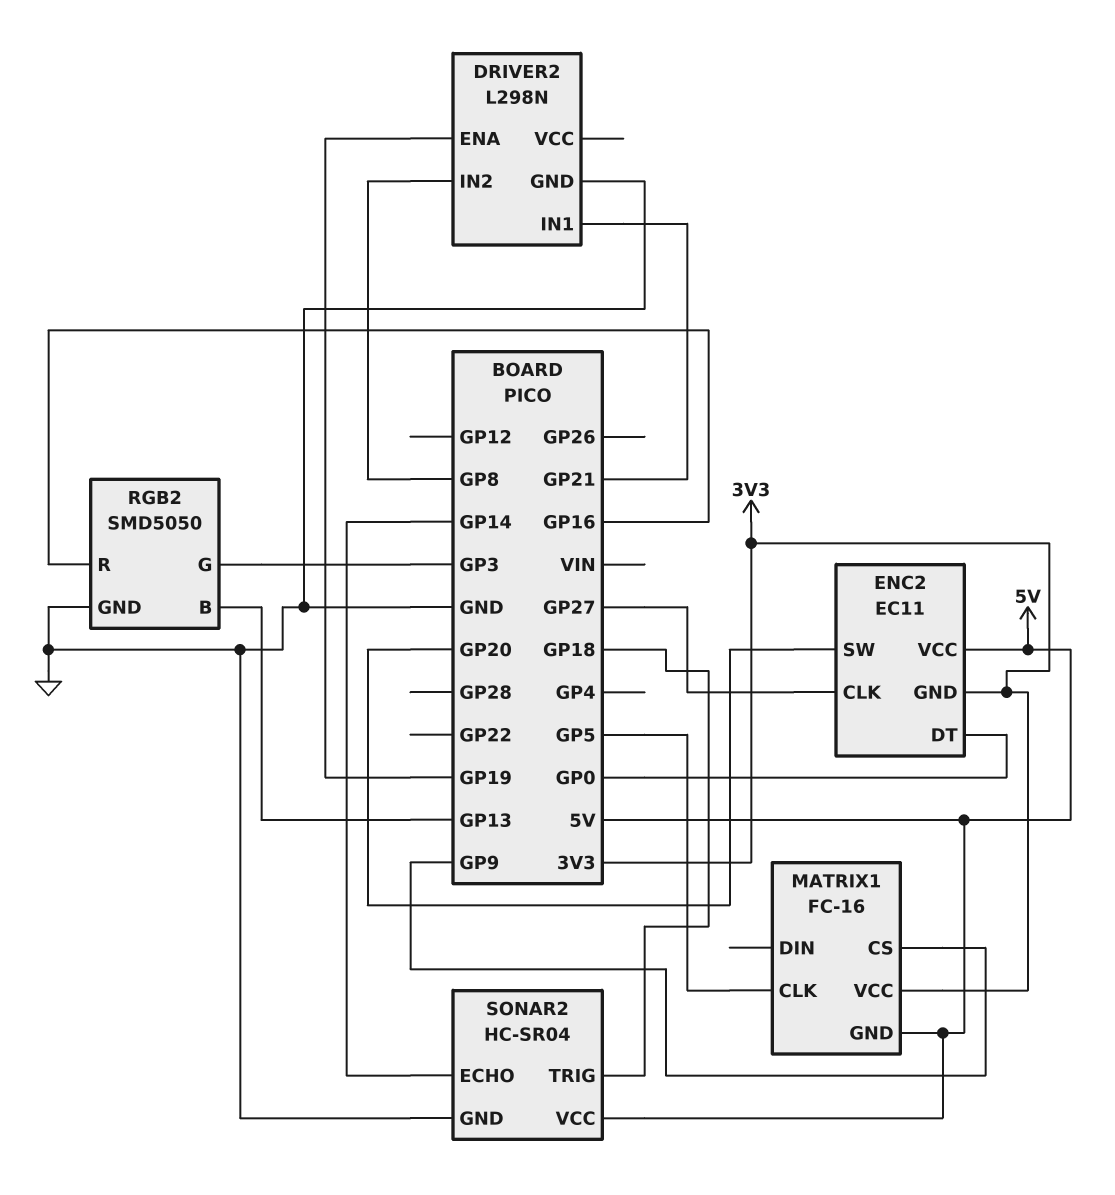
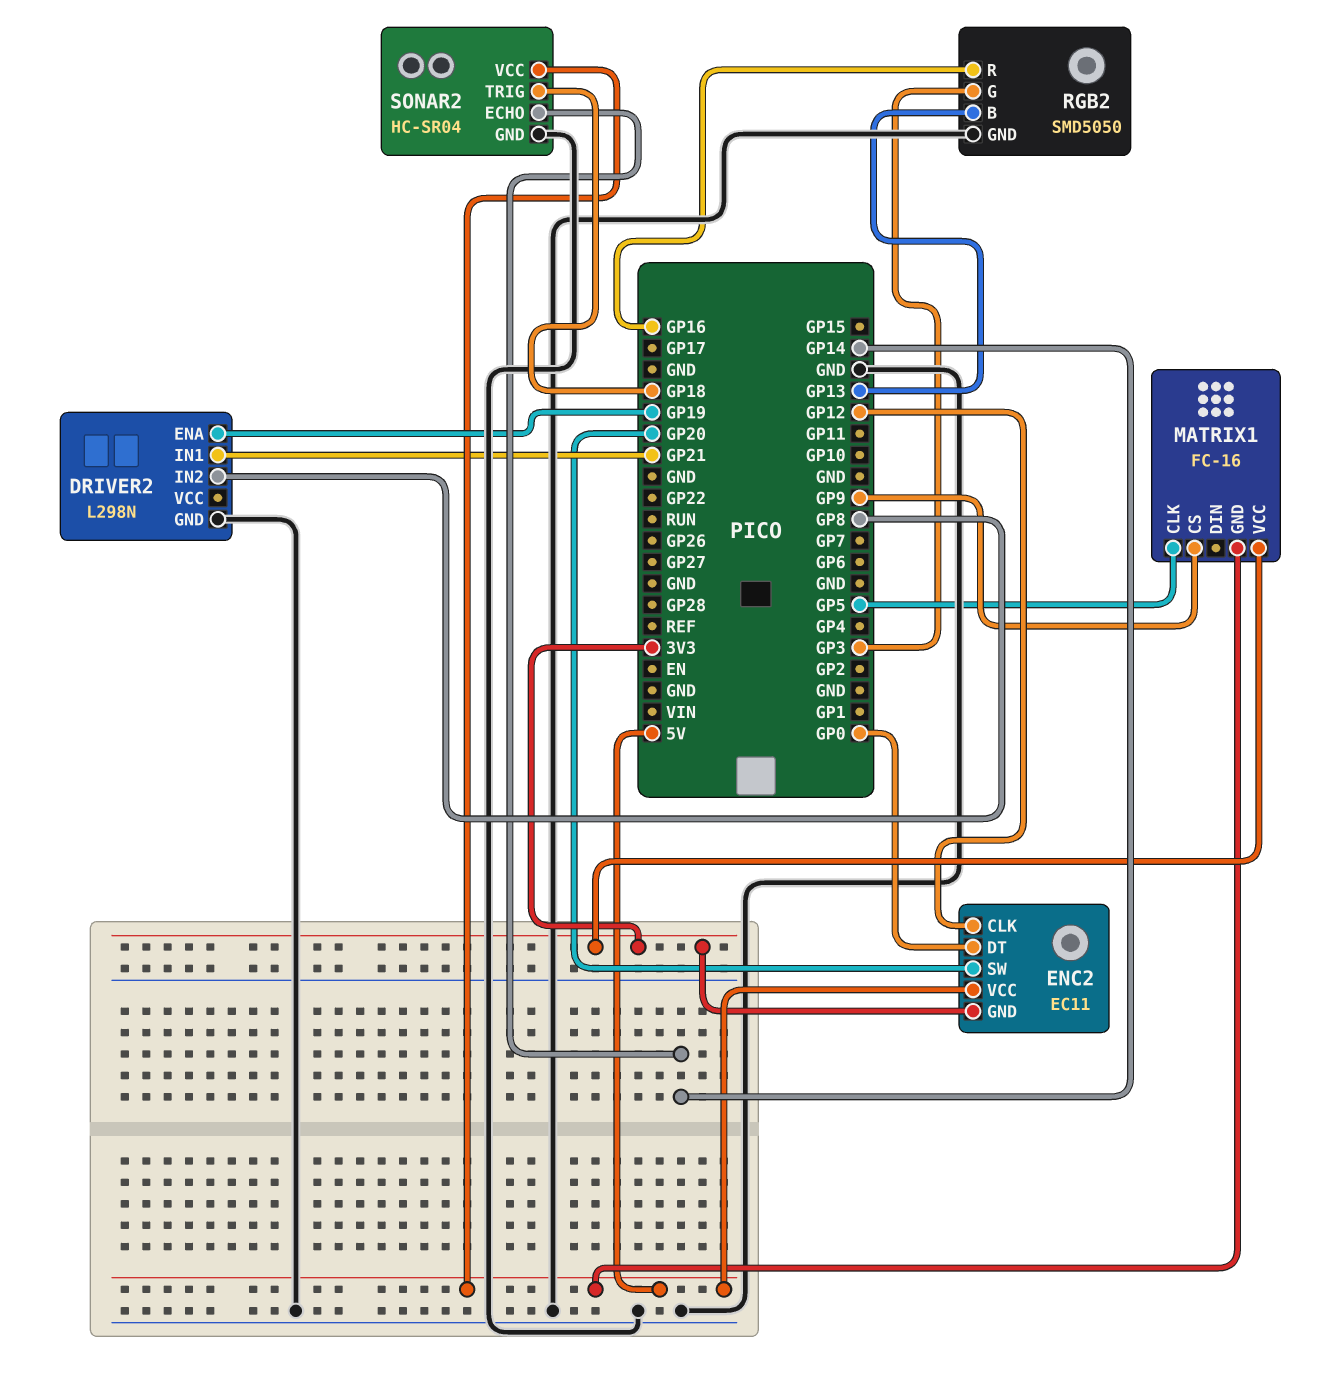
ENC2 pin CLK: GP27 -> GP12

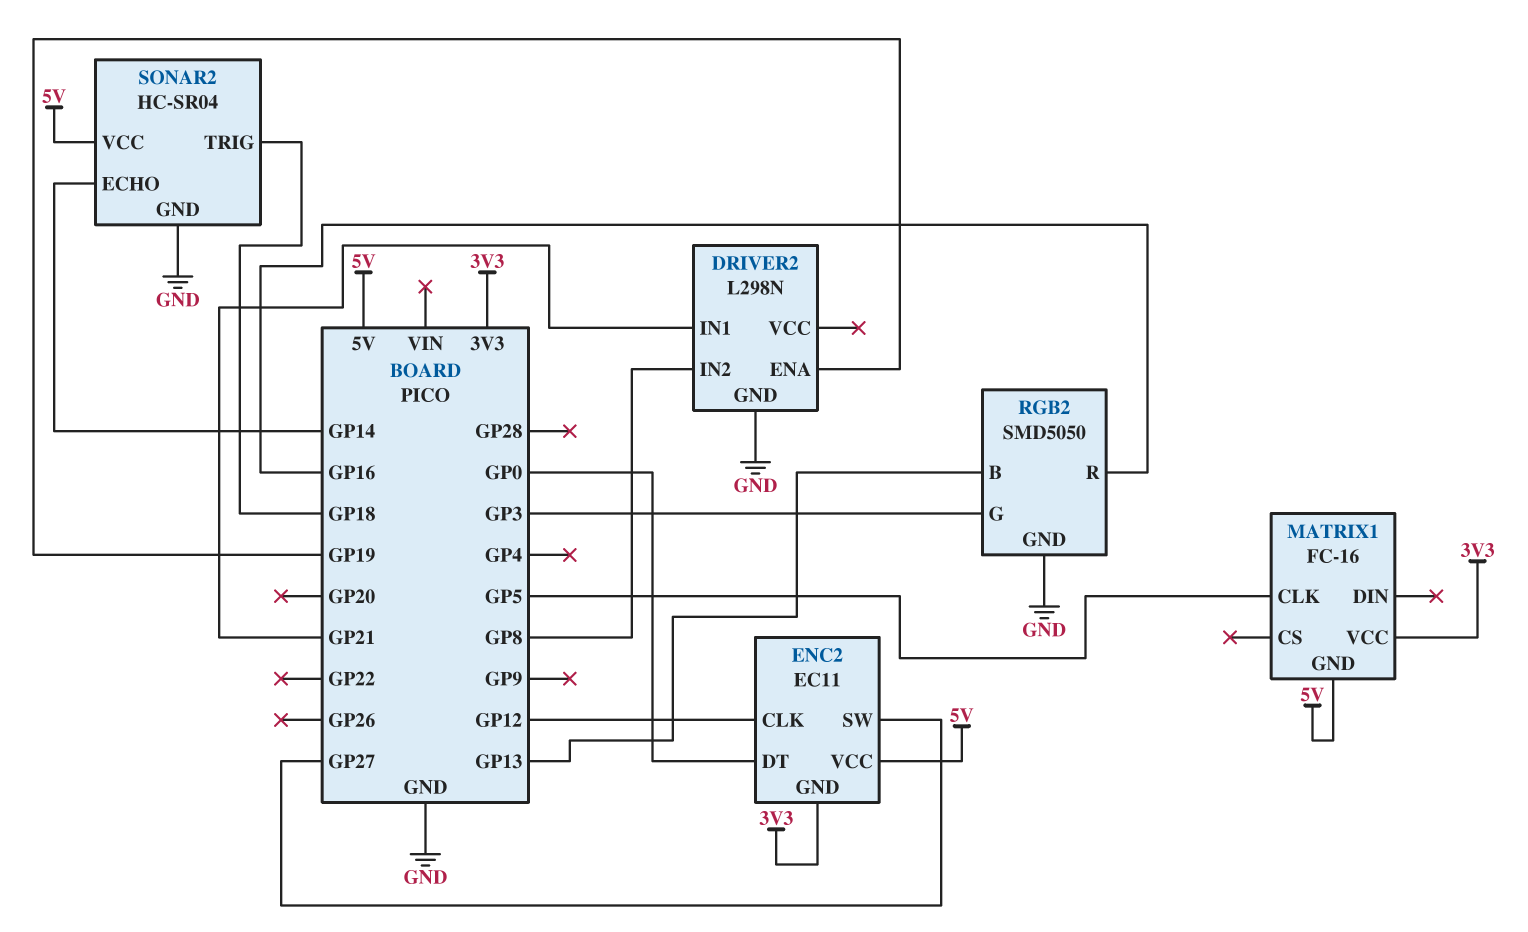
ENC2 pin SW: GP20 -> GP27
MATRIX1 pin CS: GP9 -> none

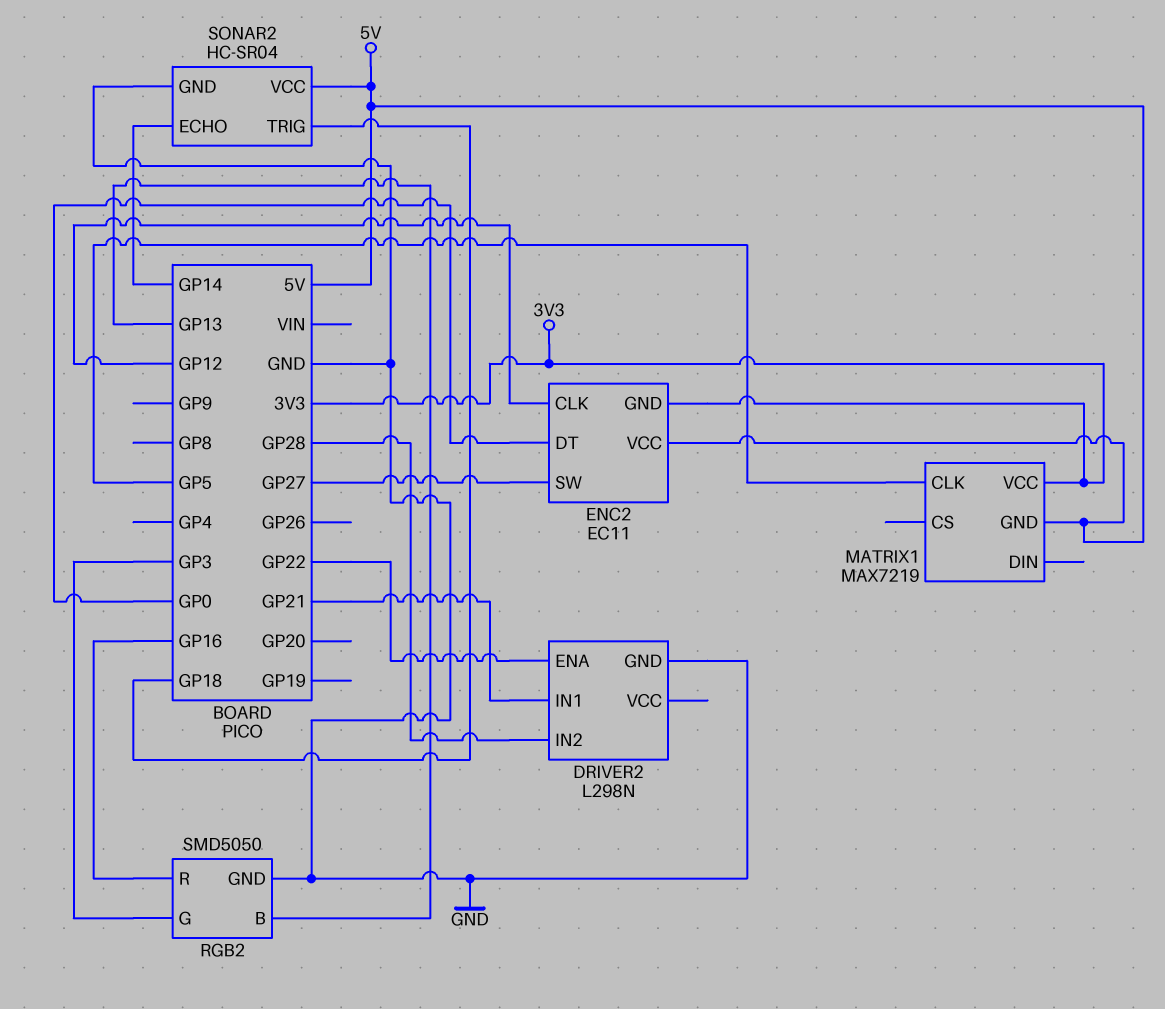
DRIVER2 pin ENA: GP19 -> GP22
DRIVER2 pin IN2: GP8 -> GP28
MATRIX1: FC-16 -> MAX7219

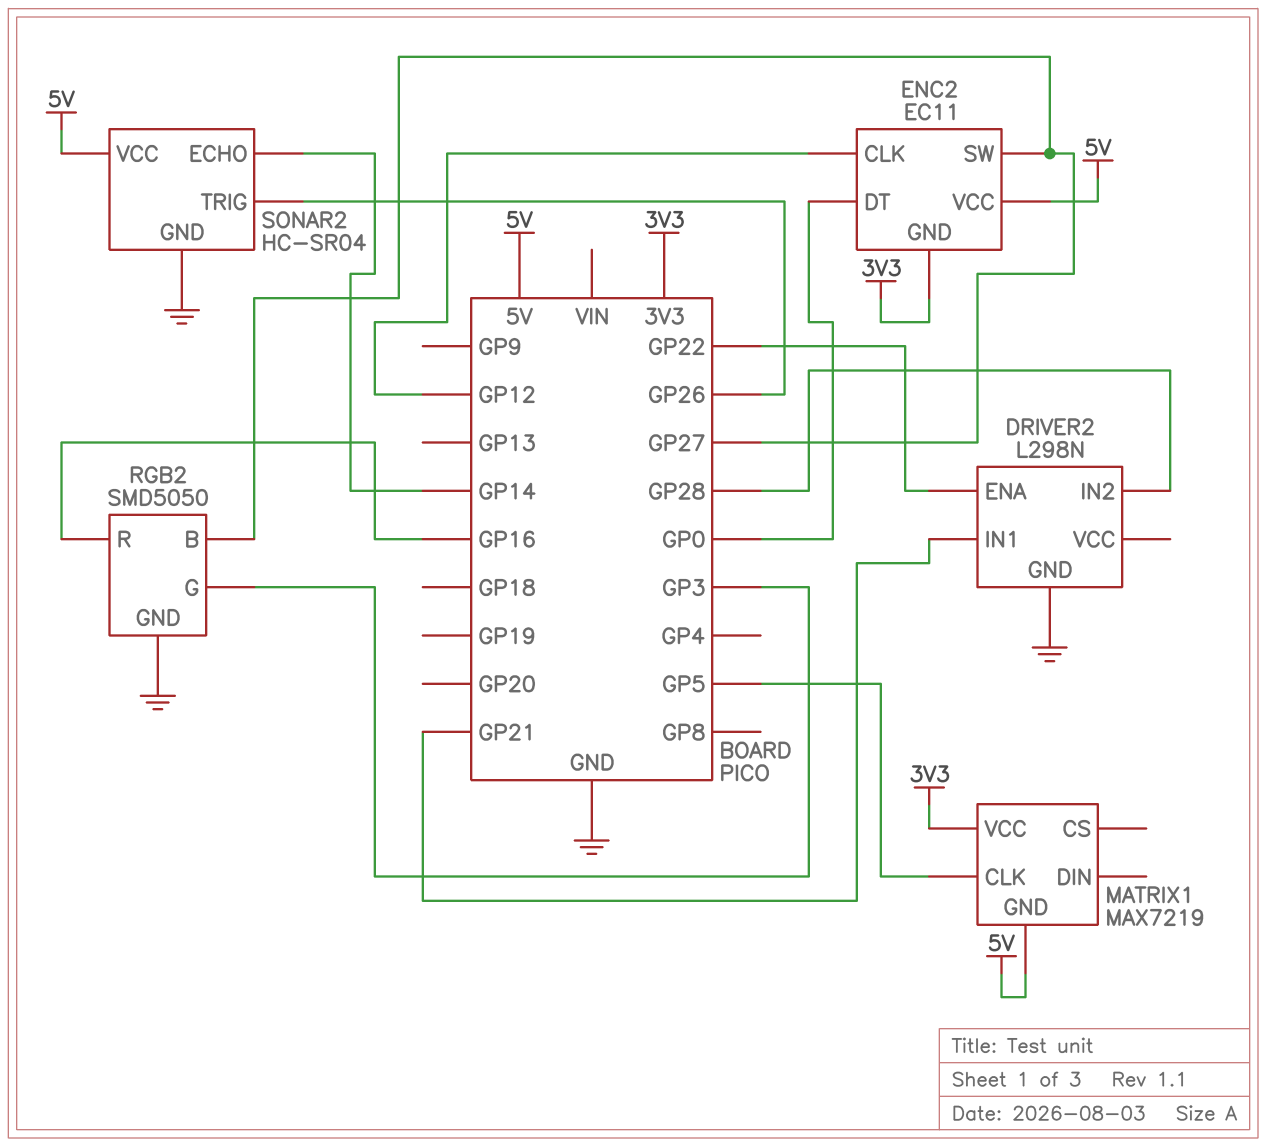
RGB2 pin B: GP13 -> GP27
SONAR2 pin TRIG: GP18 -> GP26

